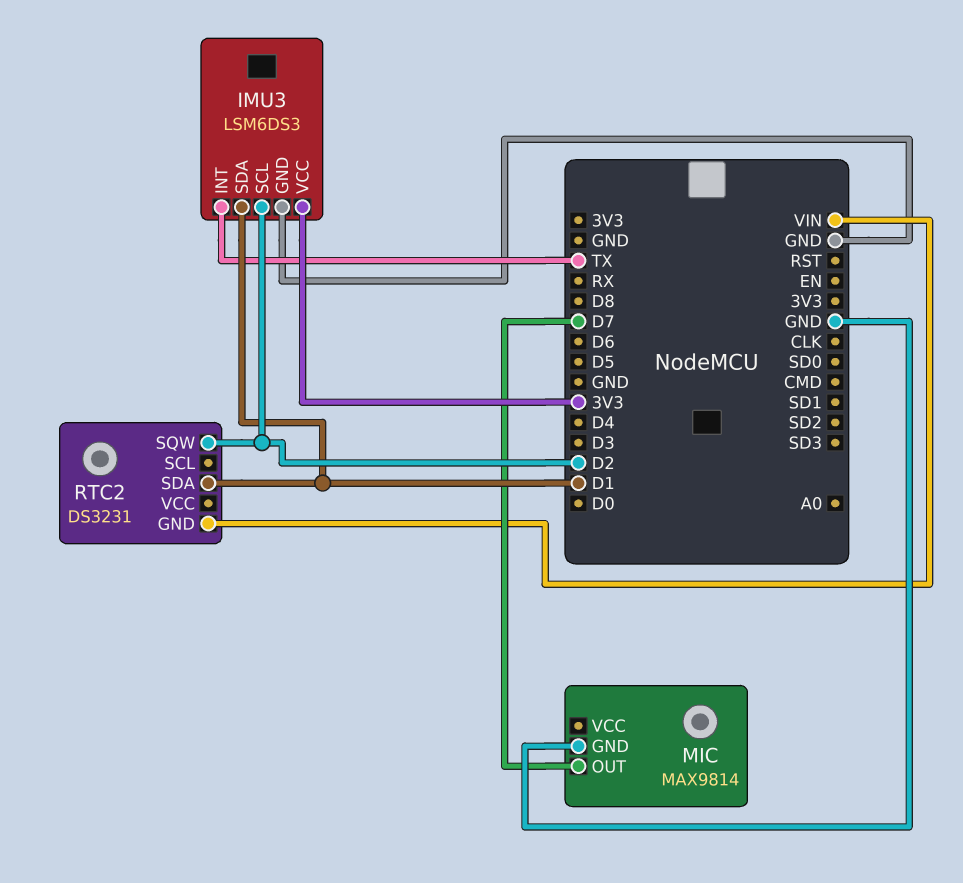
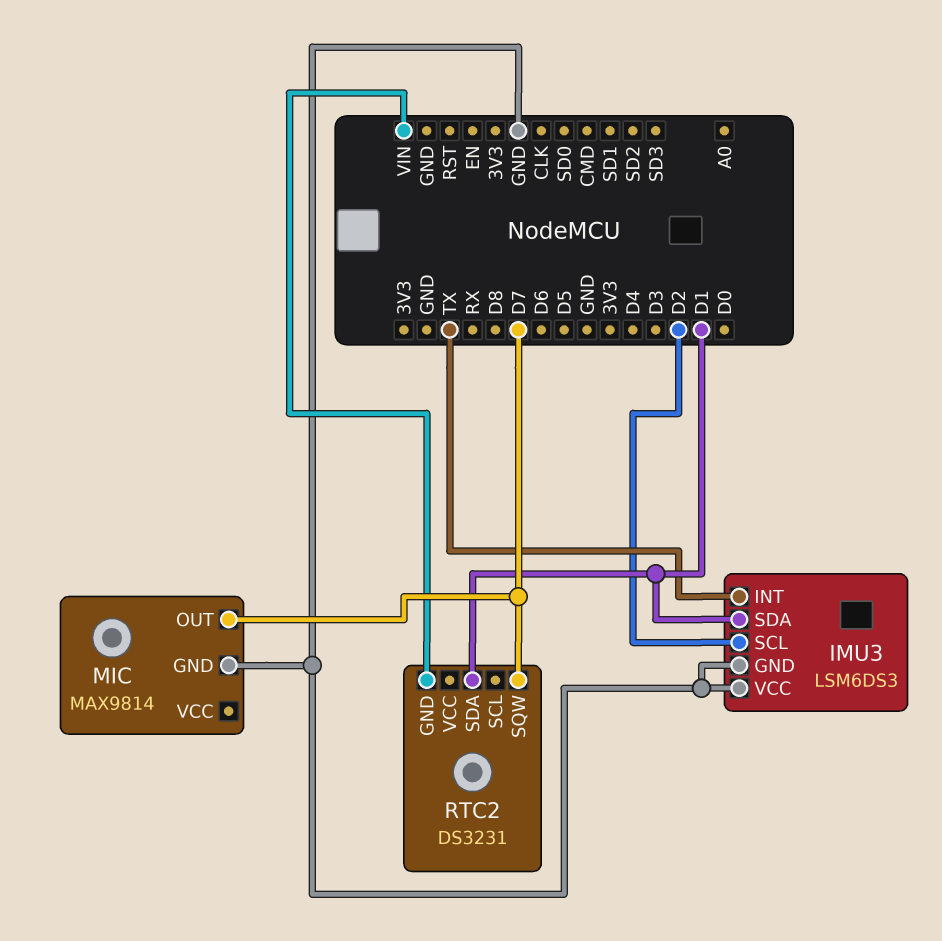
IMU3 pin VCC: 3V3 -> GND
RTC2 pin SQW: D2 -> D7

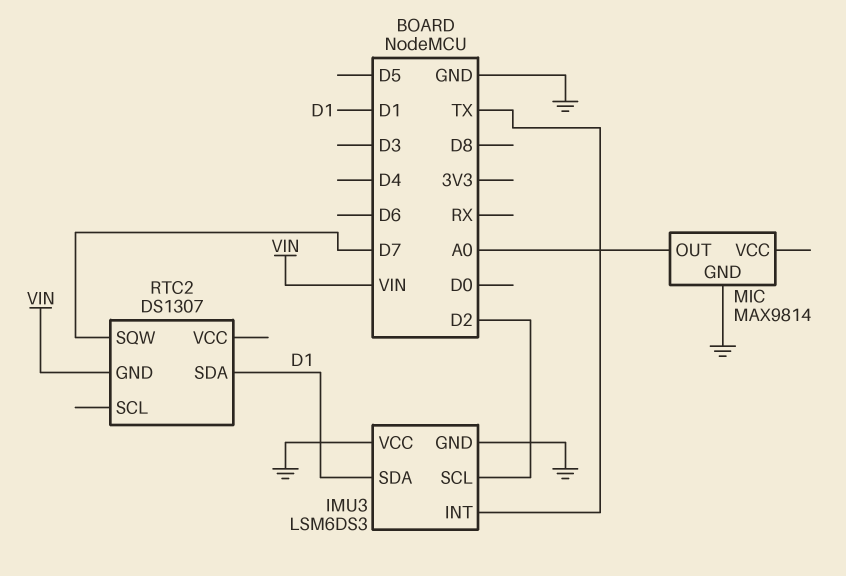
MIC pin OUT: D7 -> A0
RTC2: DS3231 -> DS1307

